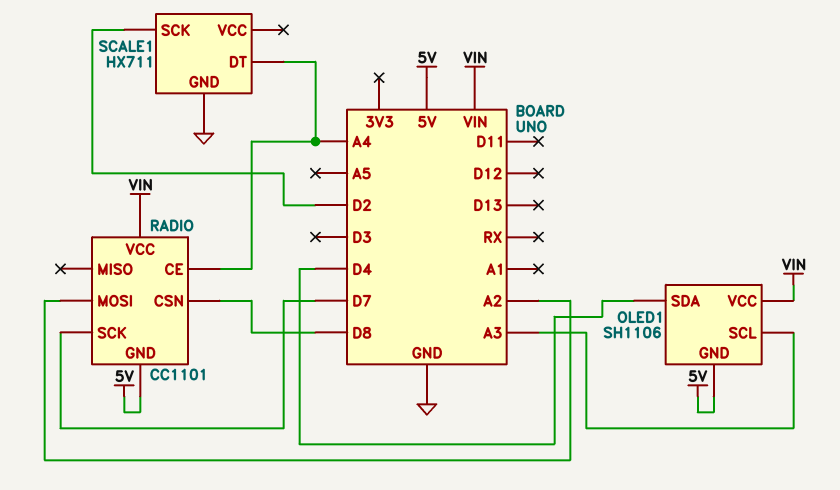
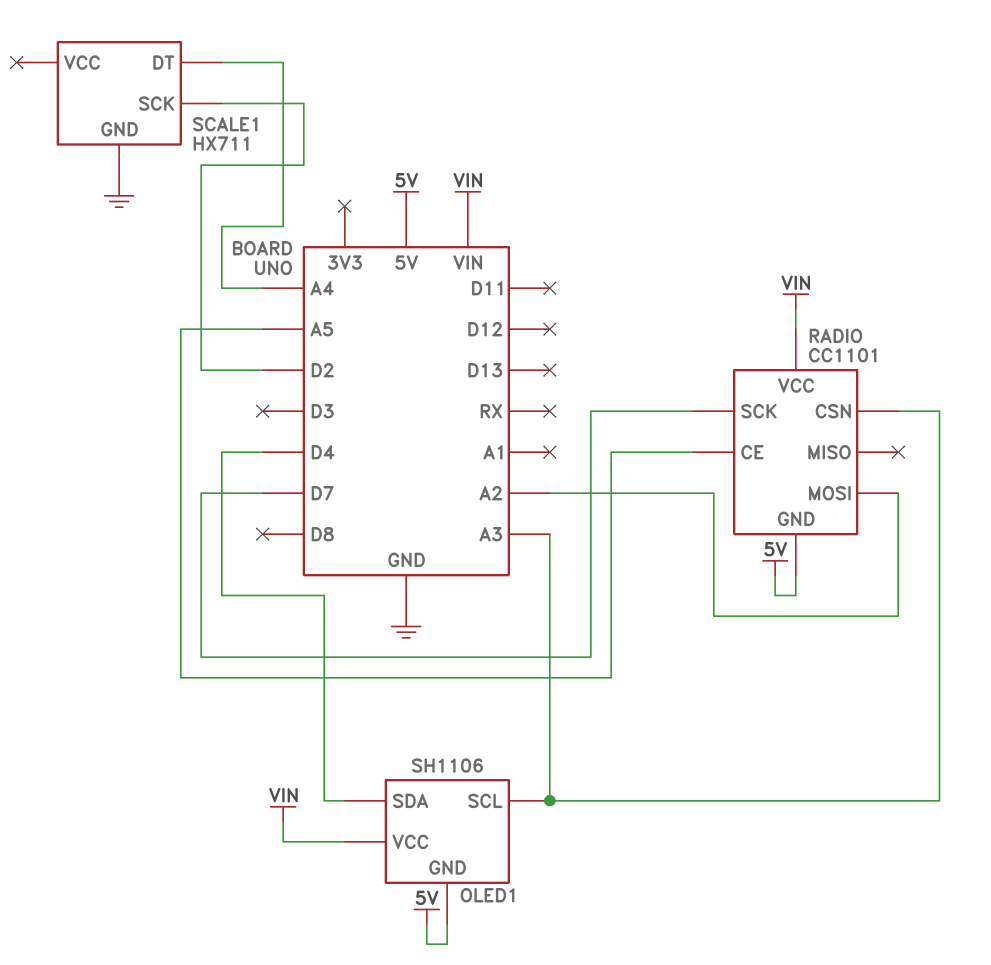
RADIO pin CE: A4 -> A5
RADIO pin CSN: D8 -> A3

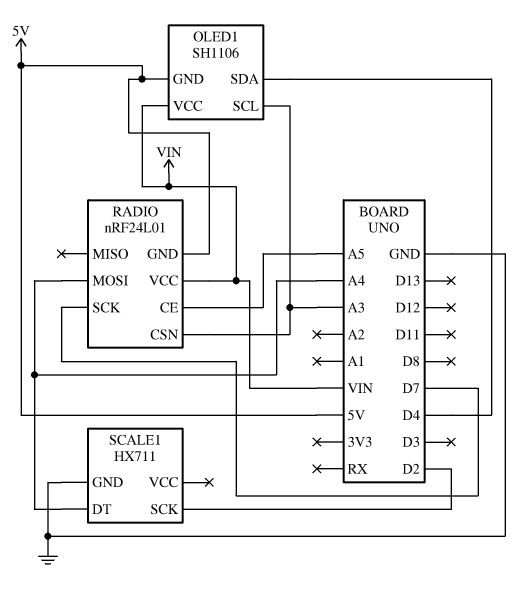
RADIO: CC1101 -> nRF24L01
RADIO pin MOSI: A2 -> A4

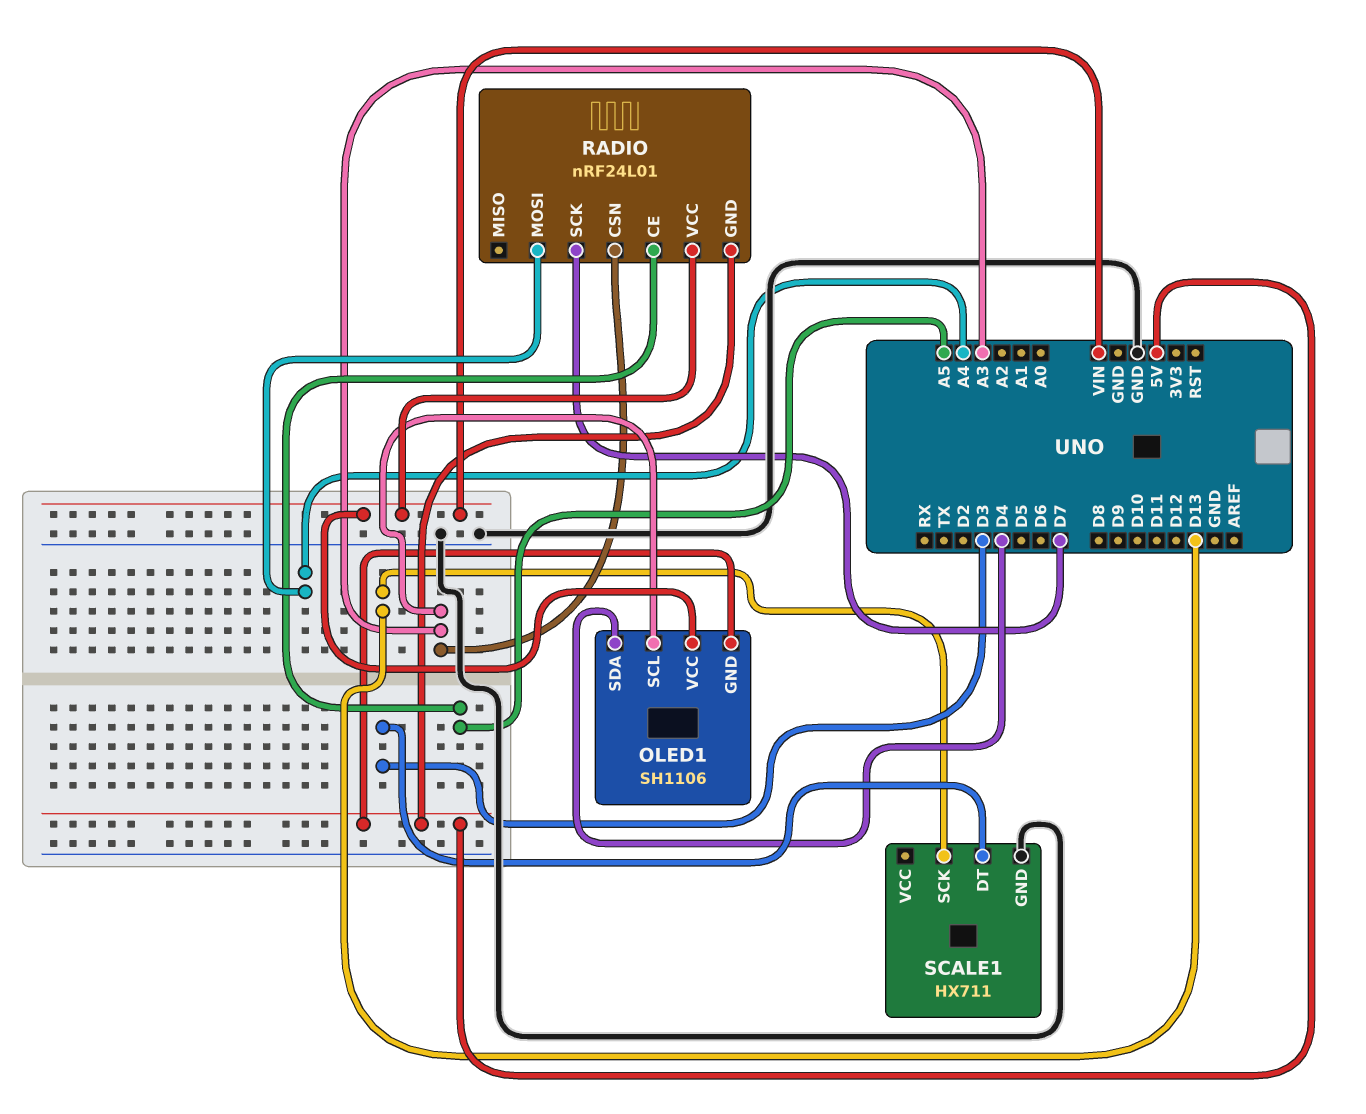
SCALE1 pin DT: A4 -> D3
SCALE1 pin SCK: D2 -> D13

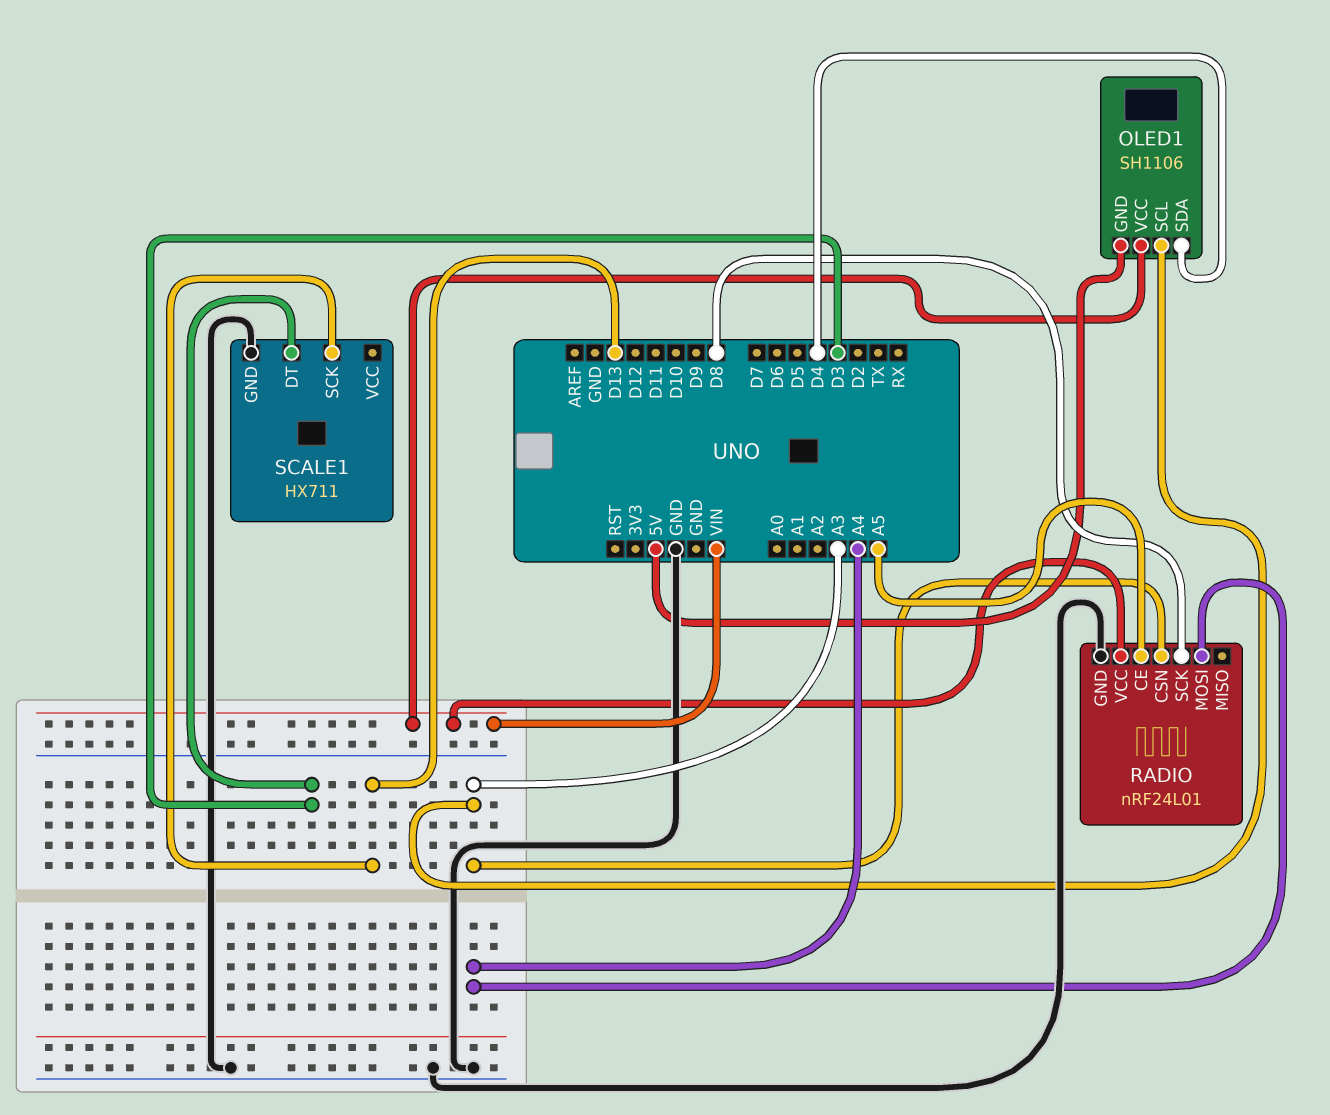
RADIO pin GND: 5V -> GND
RADIO pin SCK: D7 -> D8

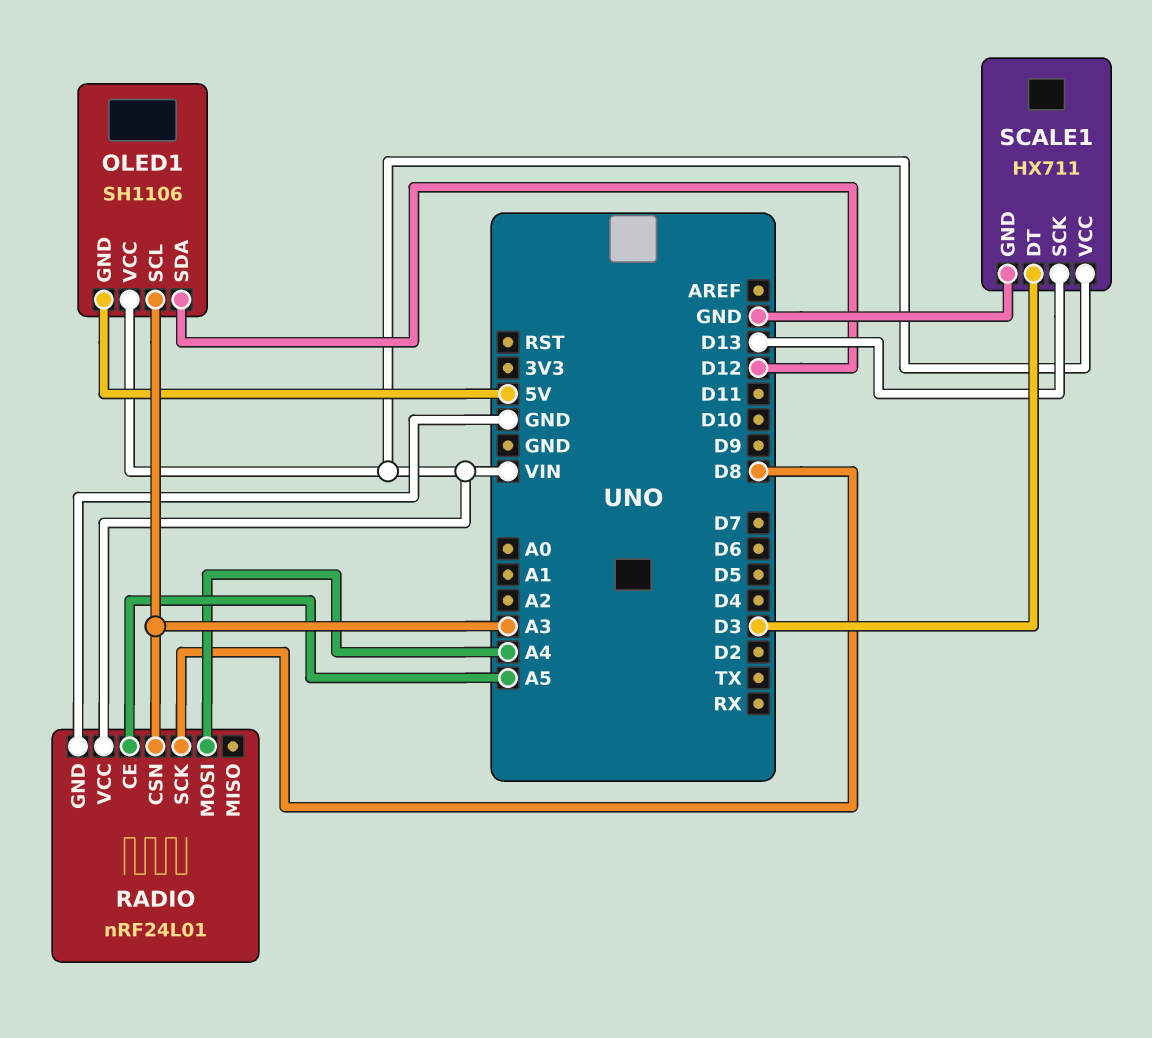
OLED1 pin SDA: D4 -> D12
SCALE1 pin VCC: none -> VIN

